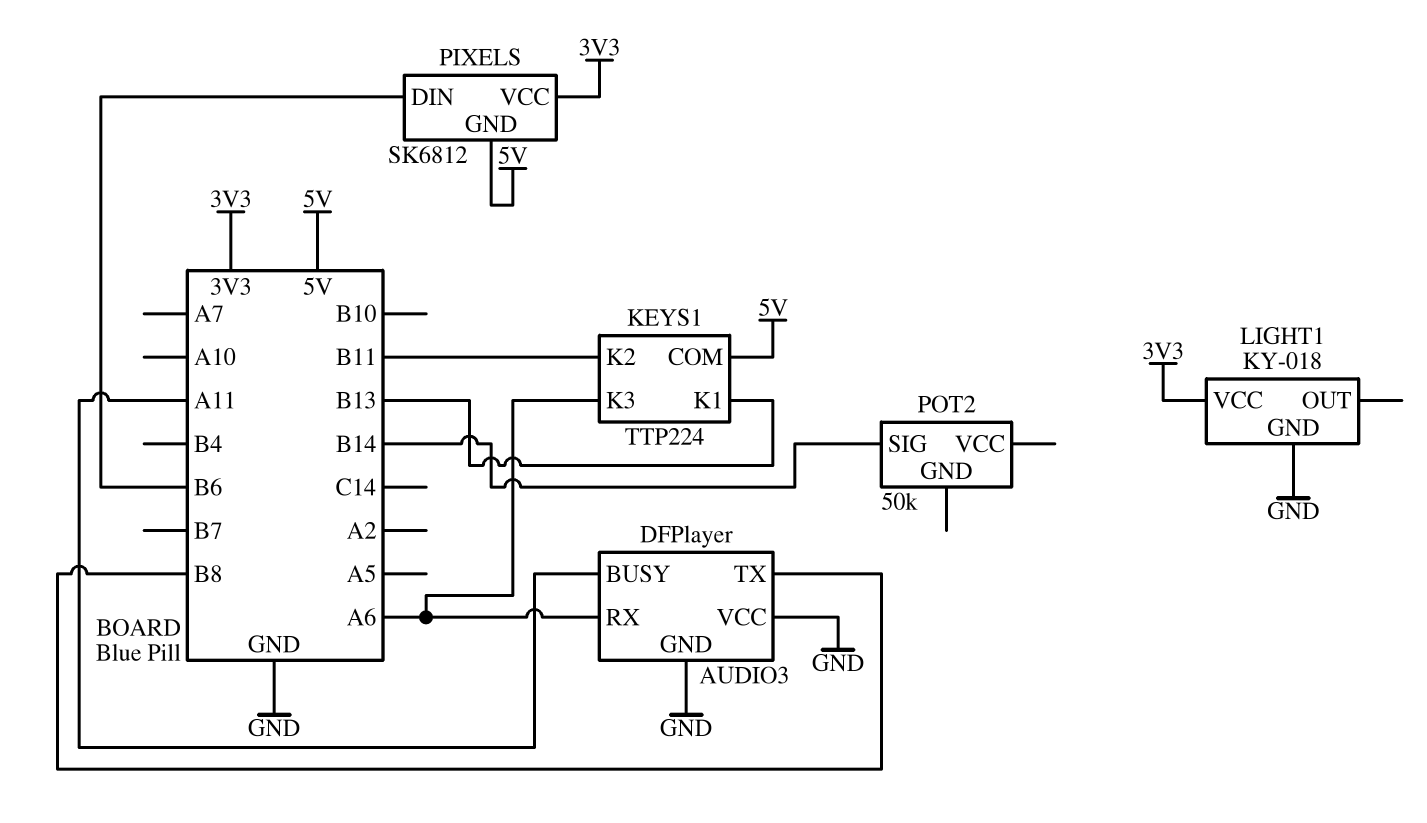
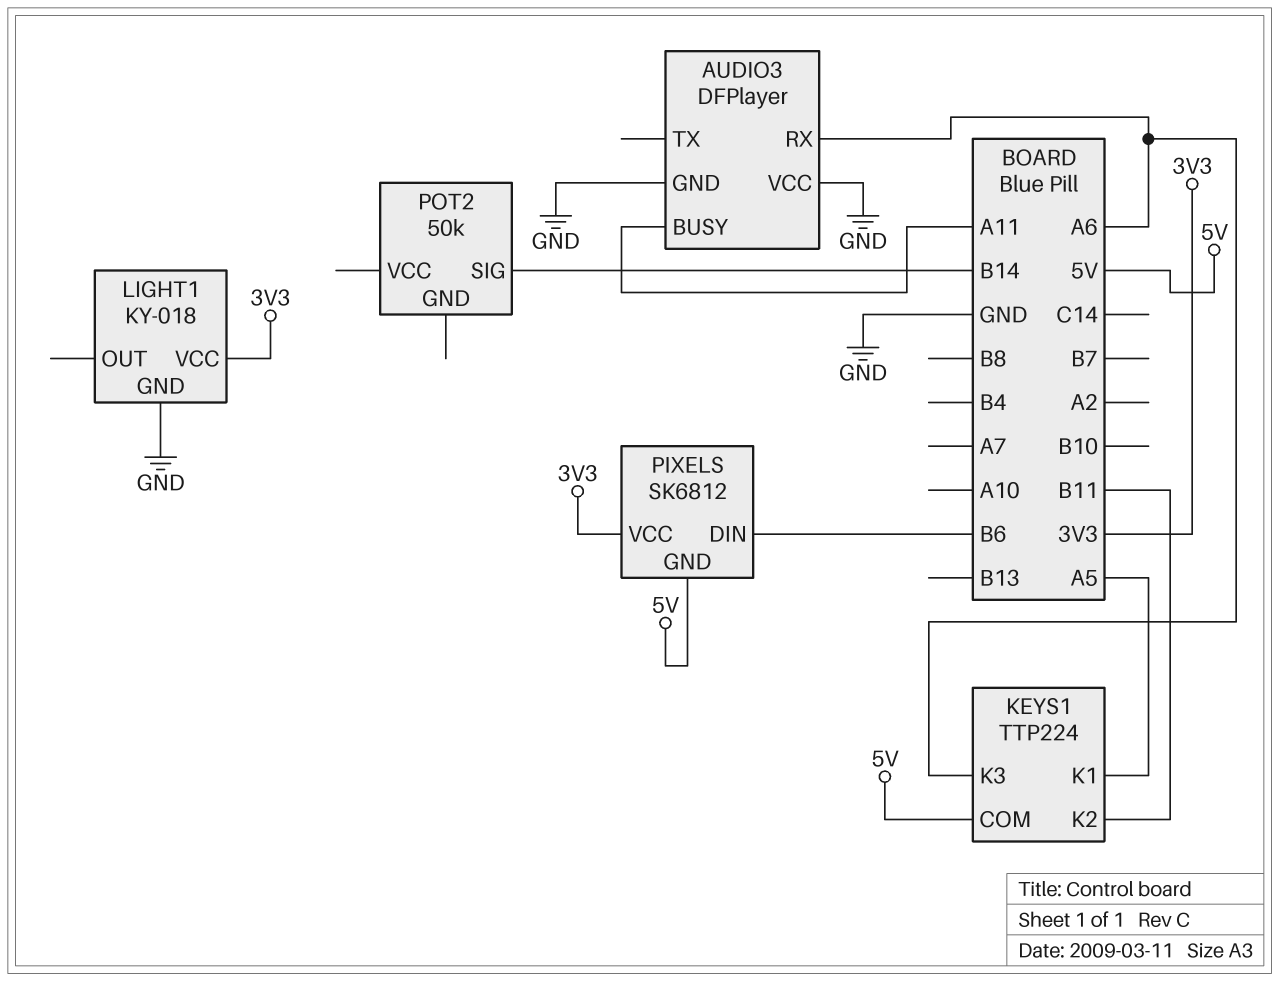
AUDIO3 pin TX: B8 -> none
KEYS1 pin K1: B13 -> A5

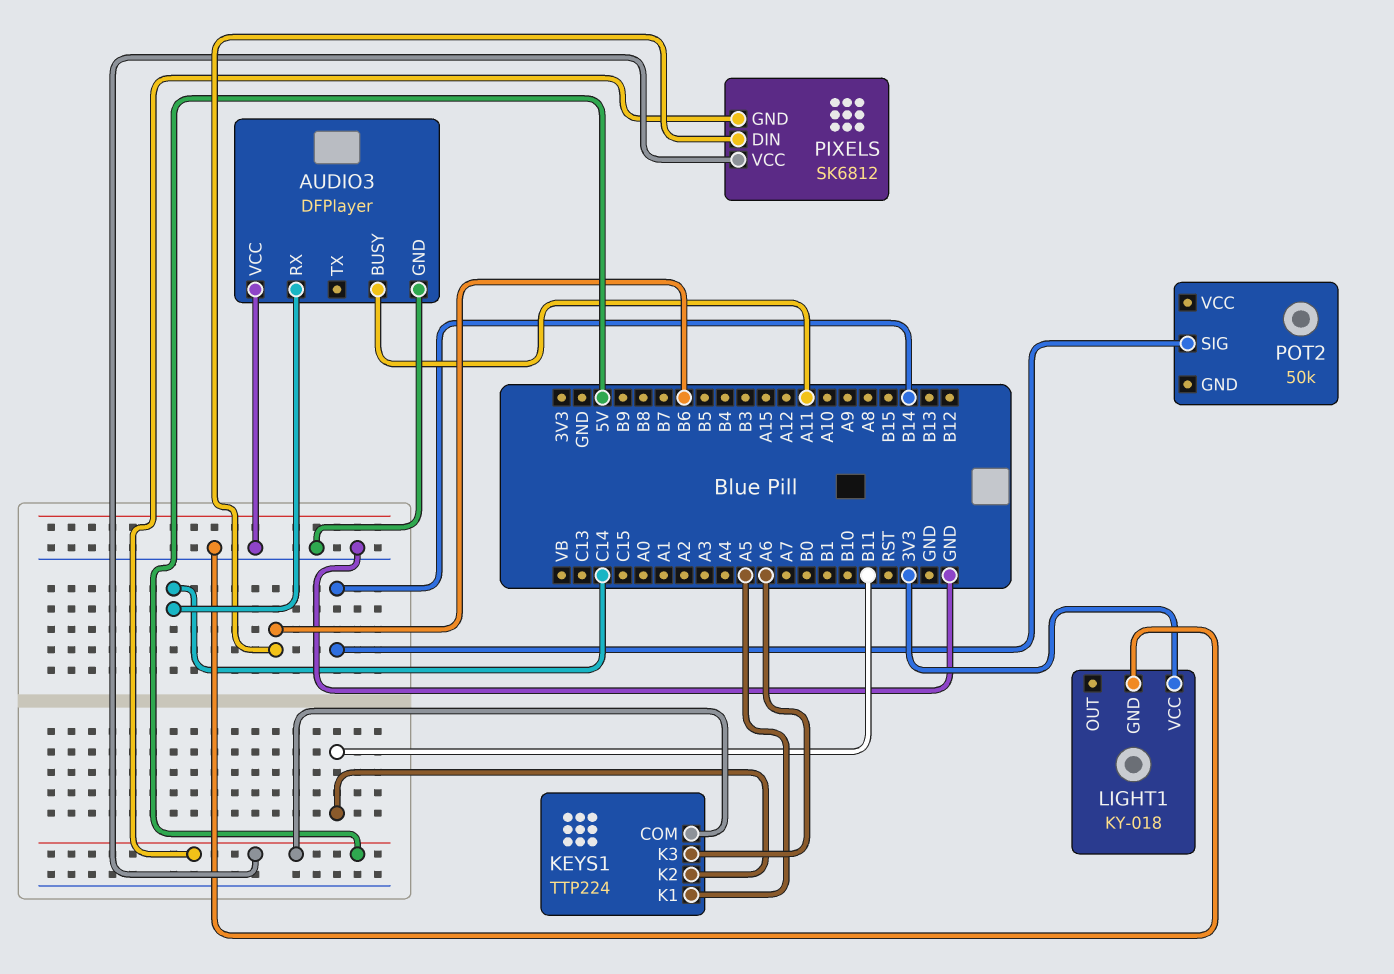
AUDIO3 pin RX: A6 -> C14
PIXELS pin VCC: 3V3 -> 5V

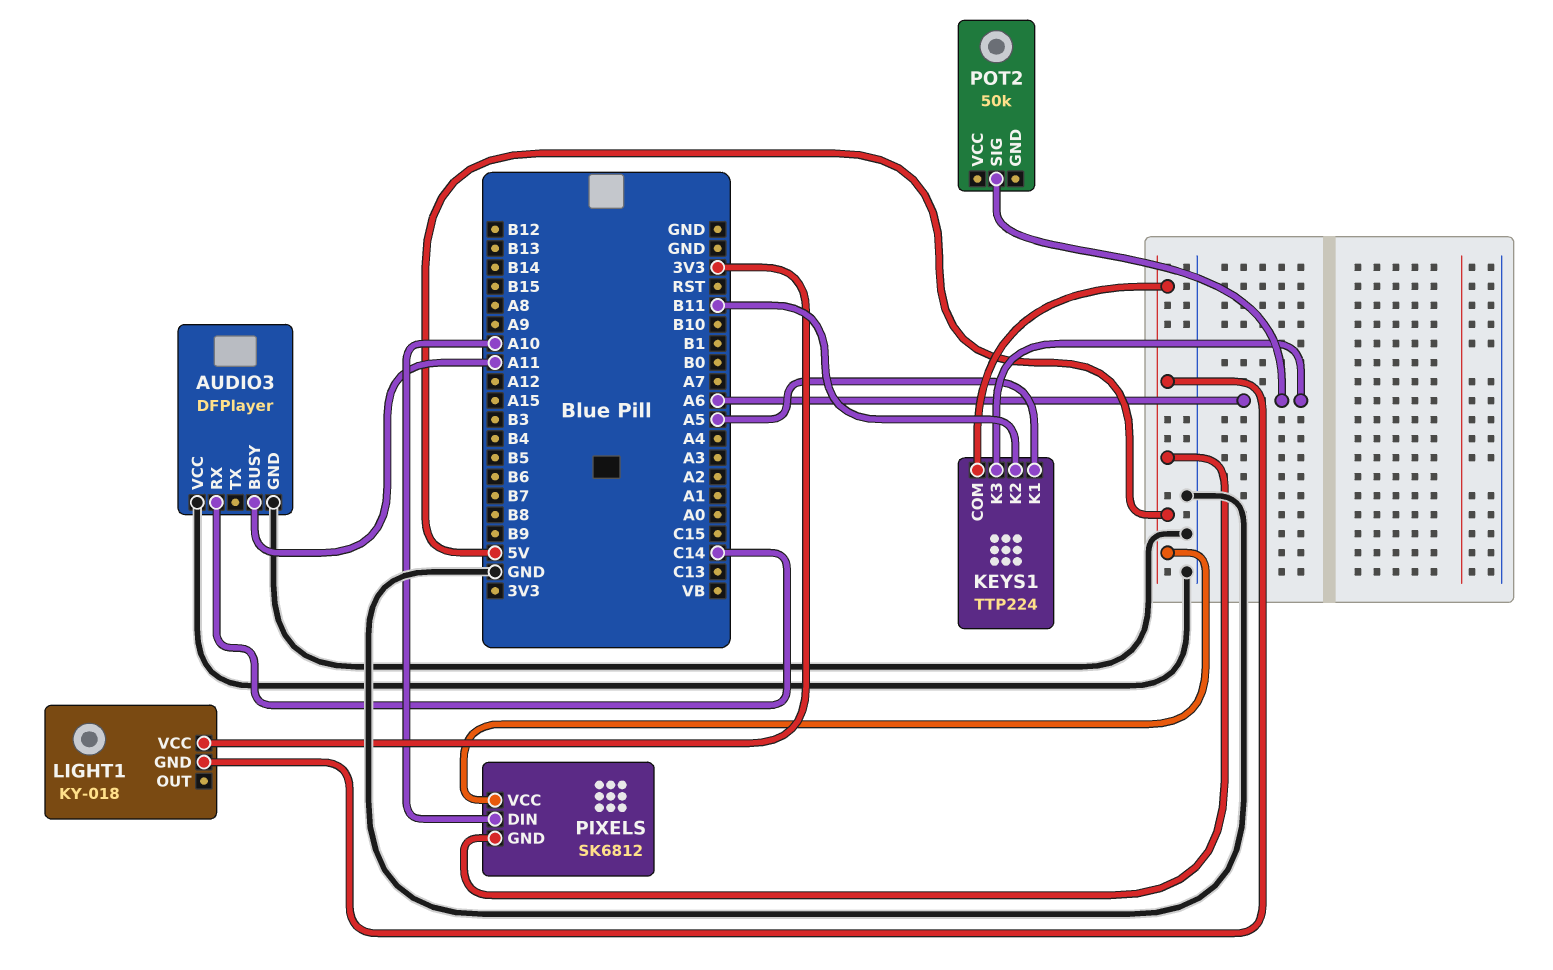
LIGHT1 pin GND: GND -> 5V
PIXELS pin DIN: B6 -> A10
POT2 pin SIG: B14 -> A6

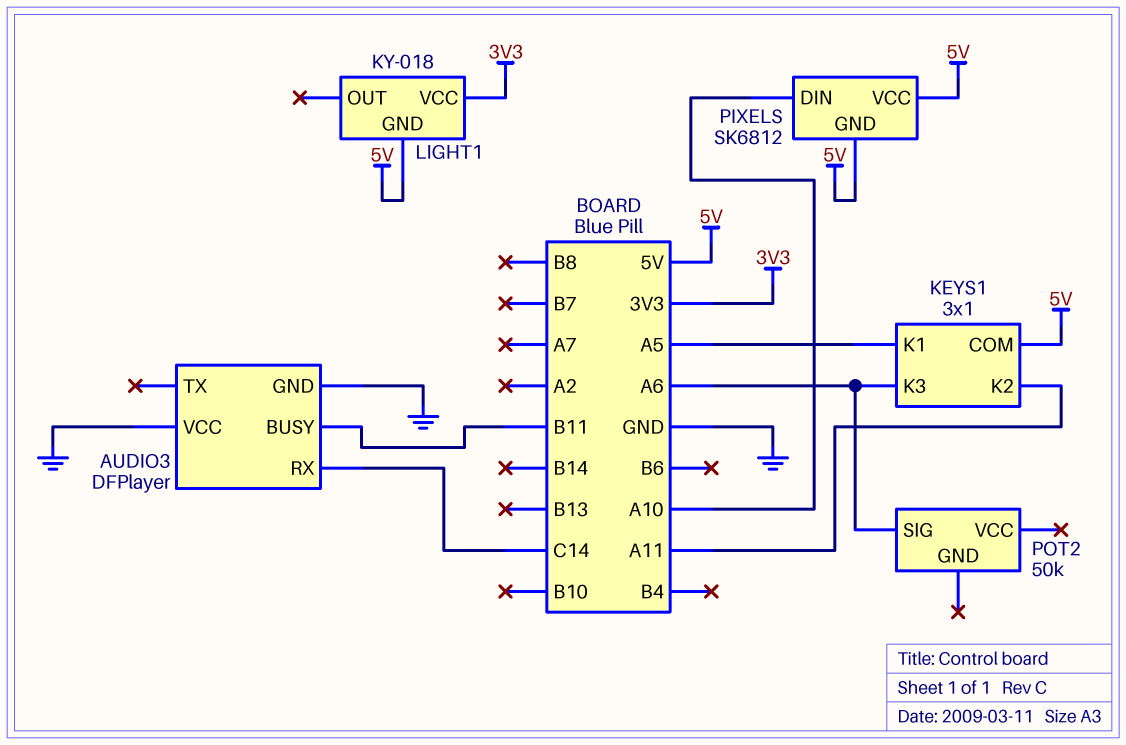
AUDIO3 pin BUSY: A11 -> B11
KEYS1: TTP224 -> 3x1
KEYS1 pin K2: B11 -> A11

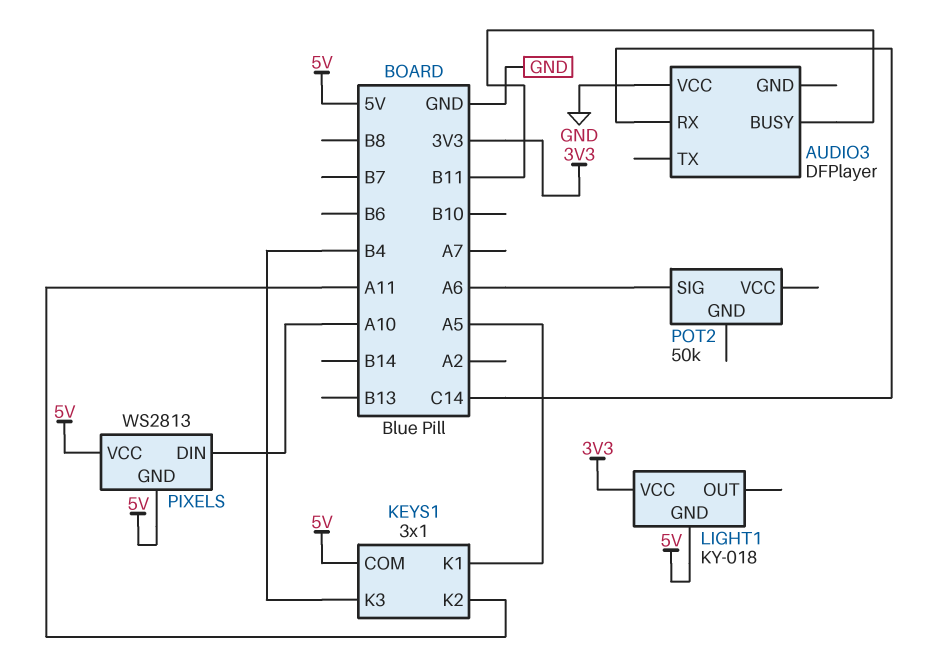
AUDIO3 pin GND: GND -> none
KEYS1 pin K3: A6 -> B4
PIXELS: SK6812 -> WS2813

